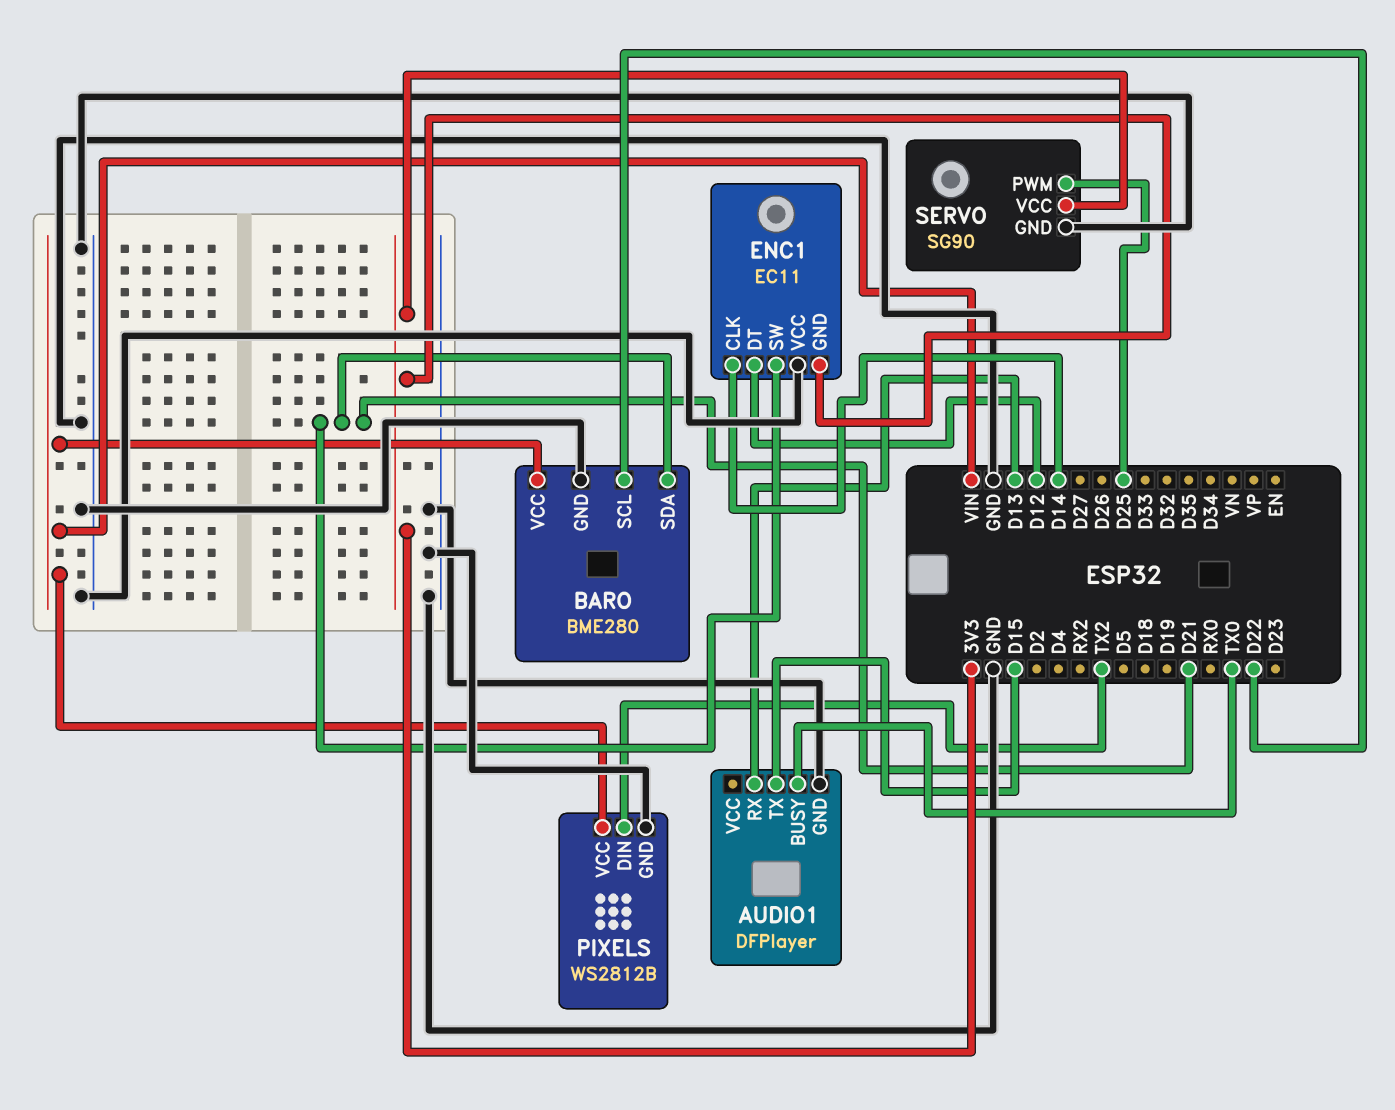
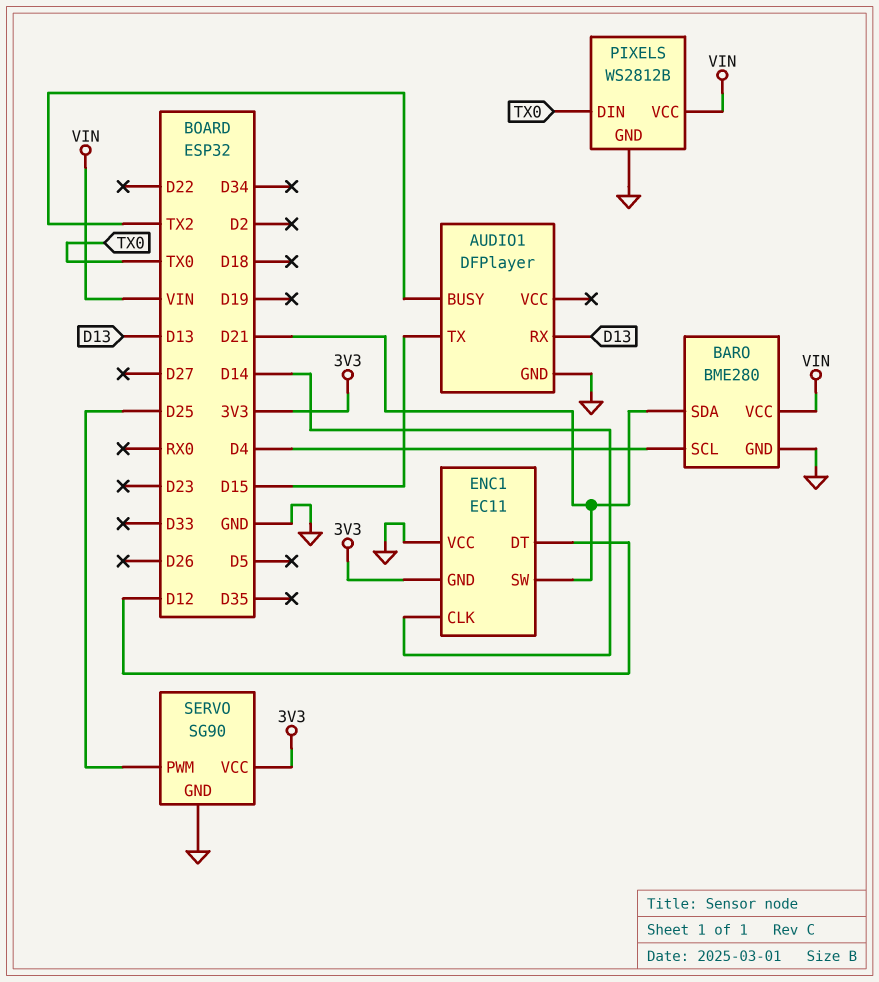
AUDIO1 pin BUSY: TX0 -> TX2
BARO pin SCL: D22 -> D4
PIXELS pin DIN: TX2 -> TX0

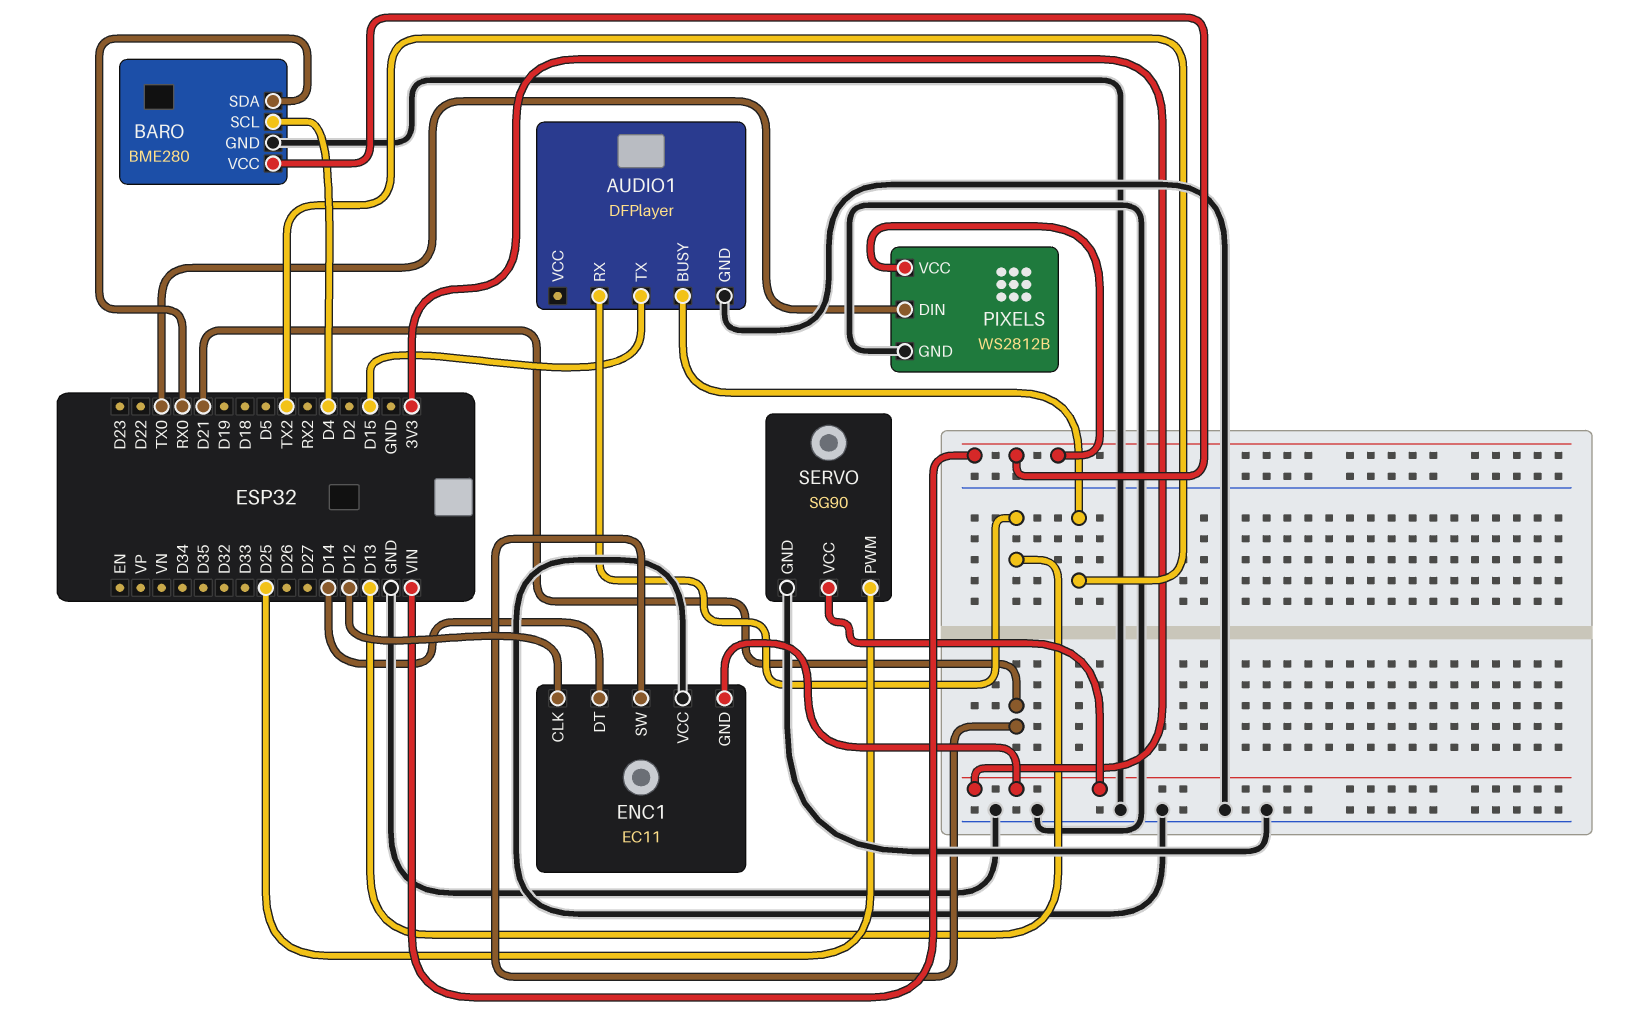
BARO pin SDA: D21 -> RX0
ENC1 pin CLK: D14 -> D12
ENC1 pin DT: D12 -> D14

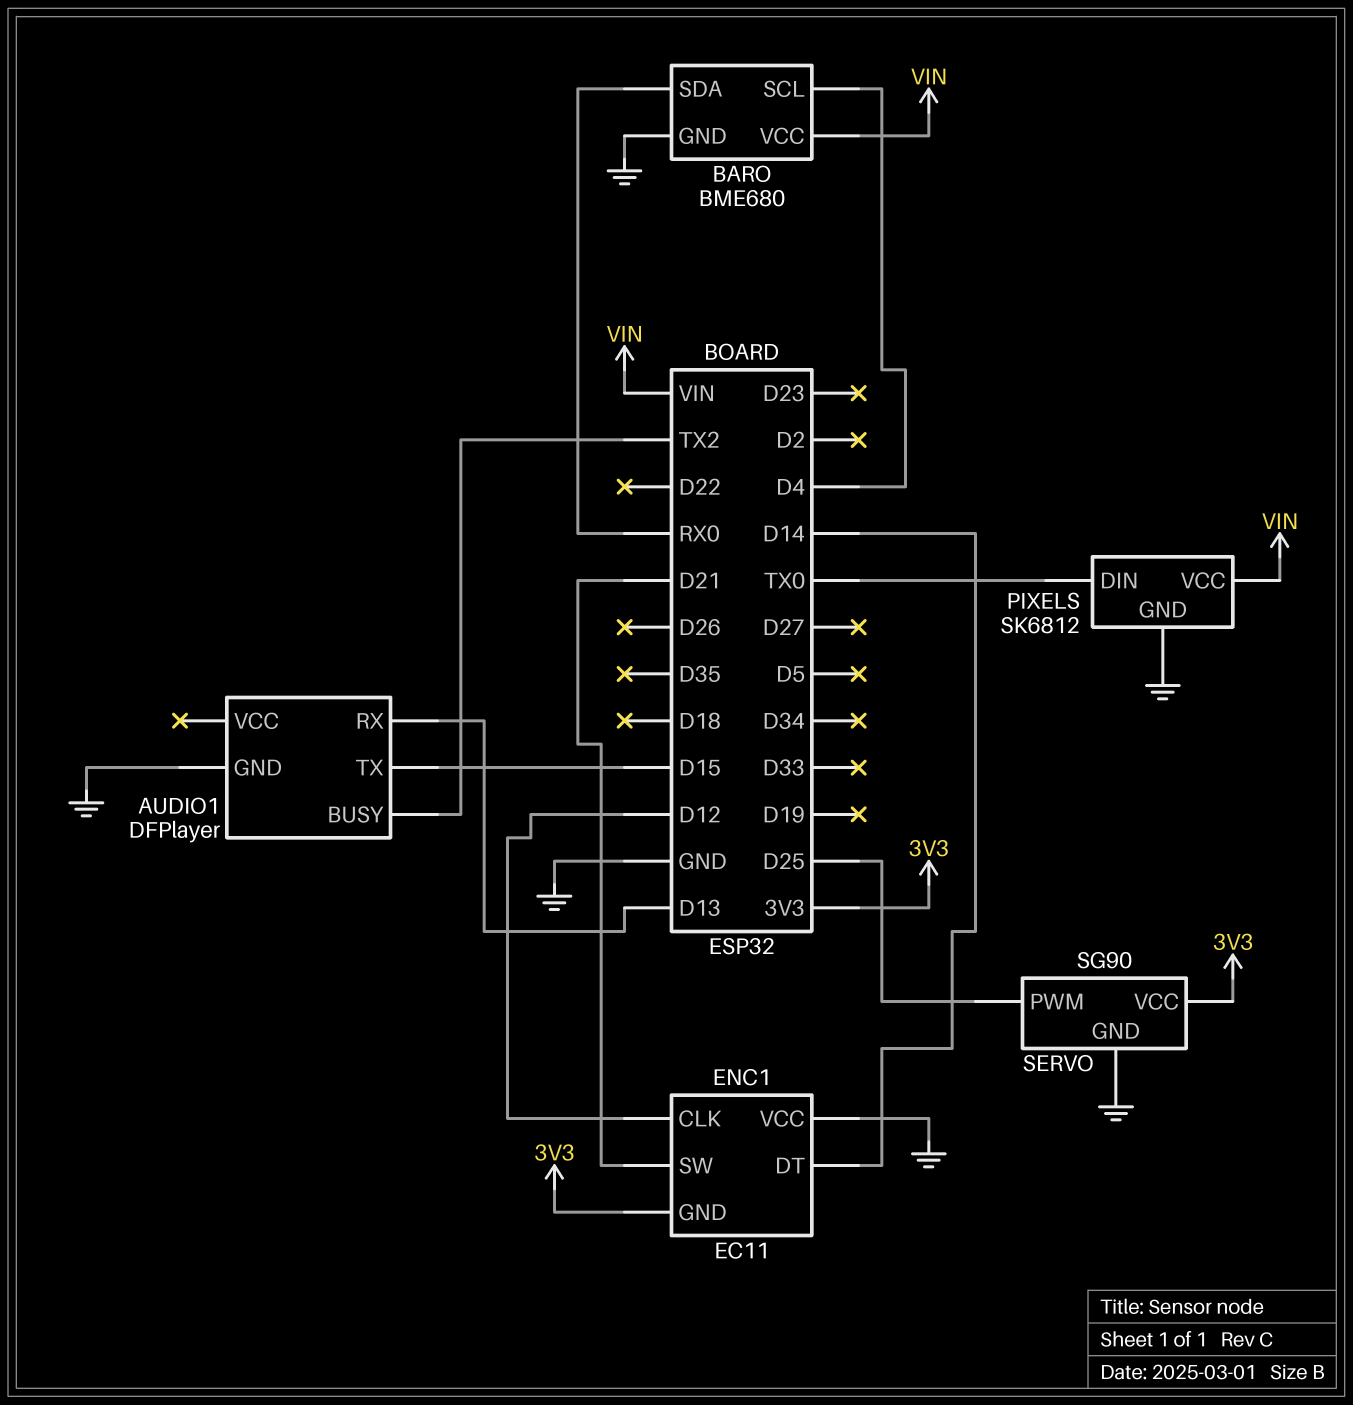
BARO: BME280 -> BME680
PIXELS: WS2812B -> SK6812

